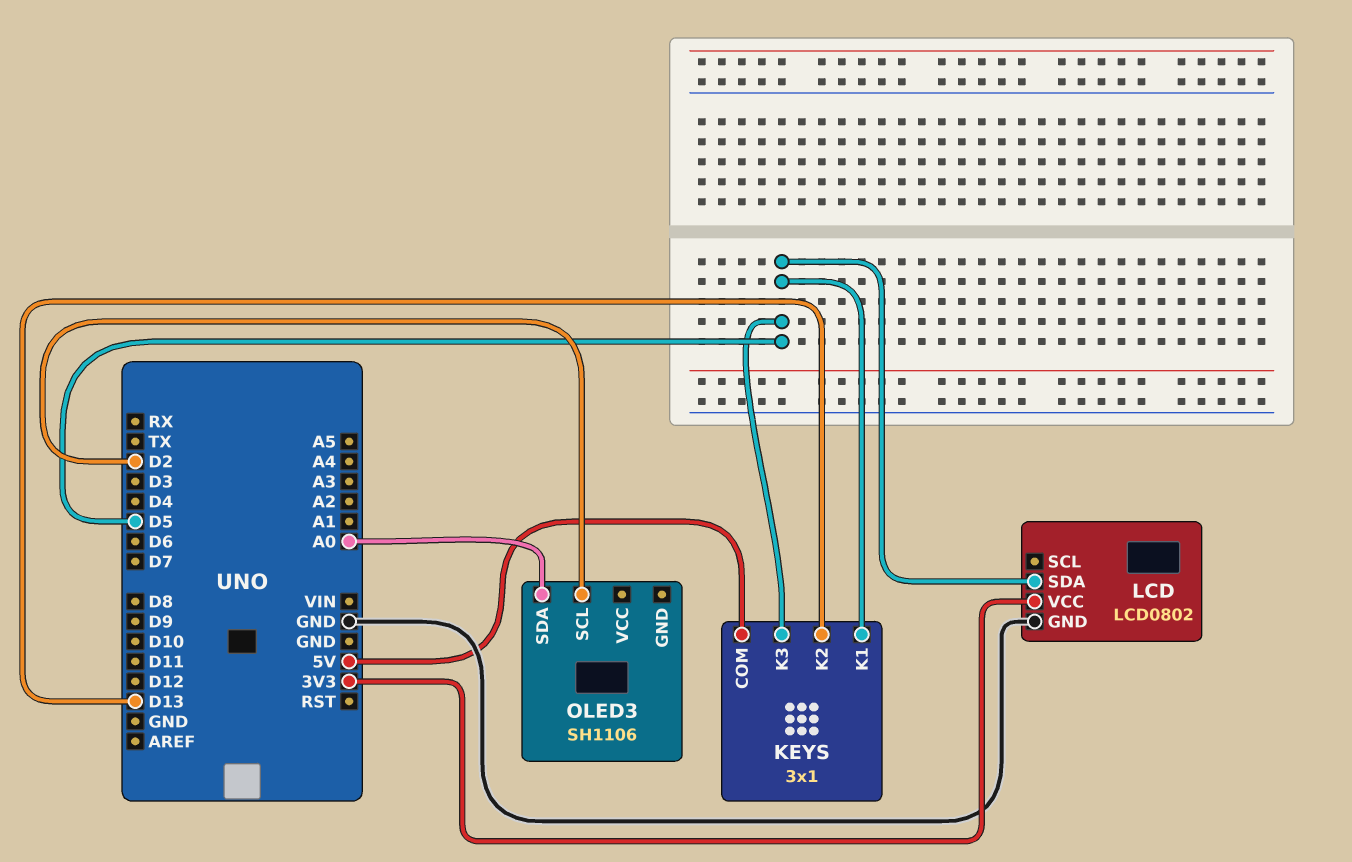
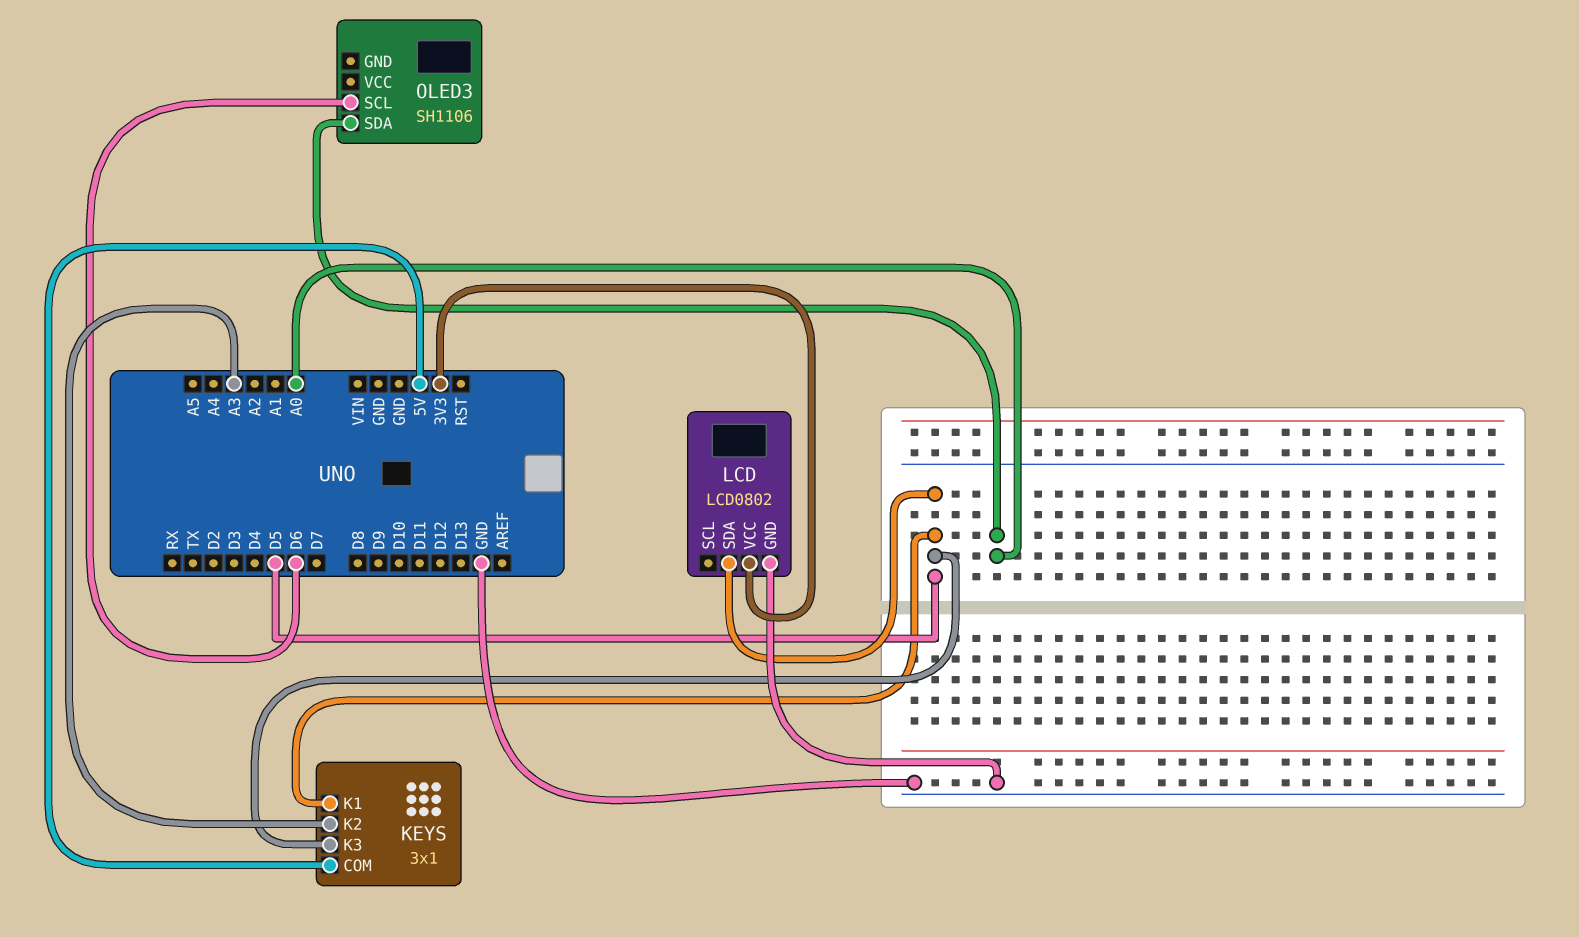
KEYS pin K2: D13 -> A3
OLED3 pin SCL: D2 -> D6

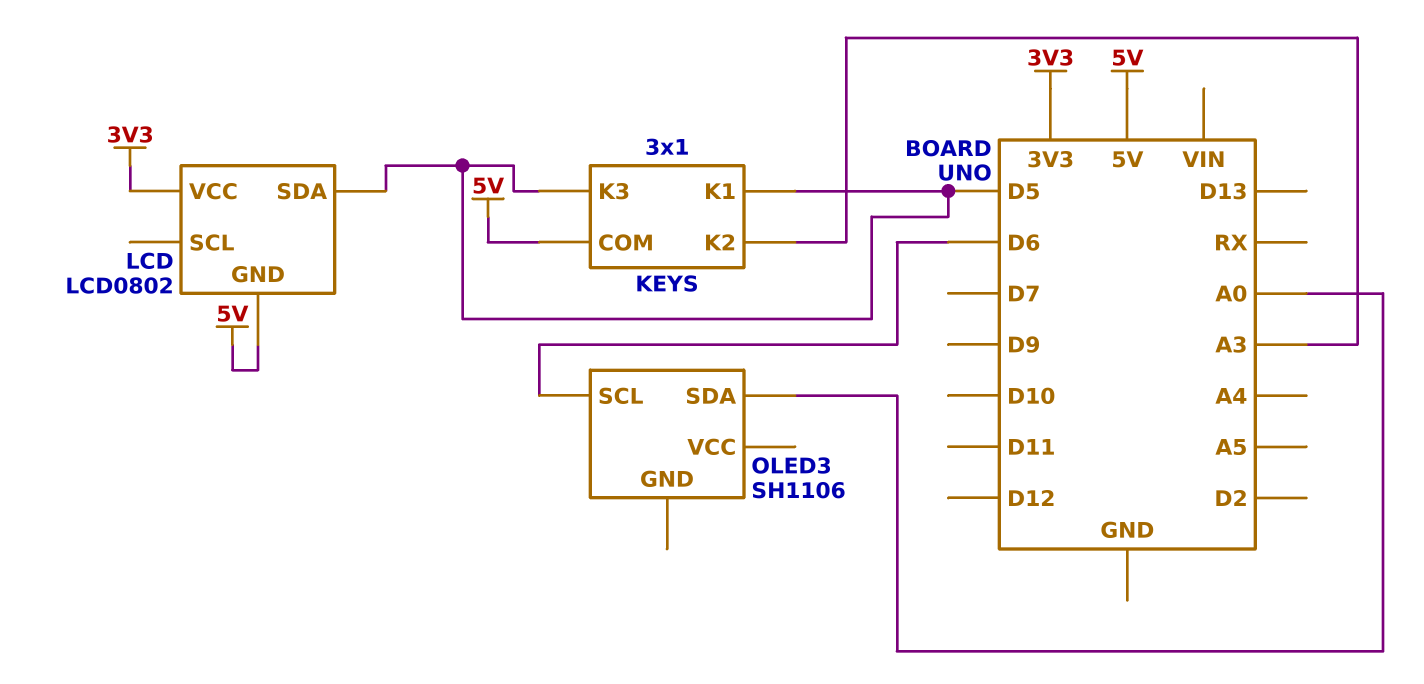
LCD pin GND: GND -> 5V

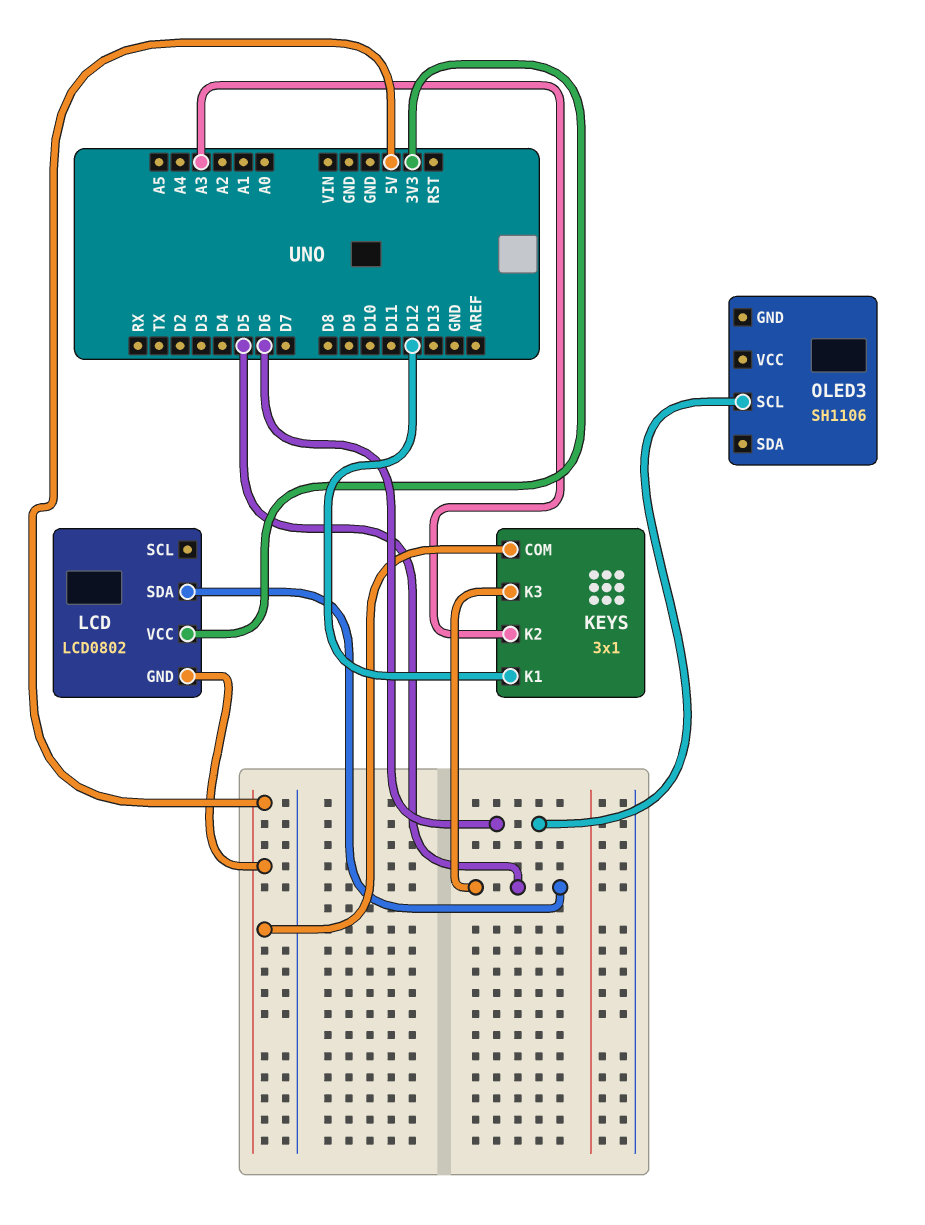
KEYS pin K1: D5 -> D12
OLED3 pin SDA: A0 -> none

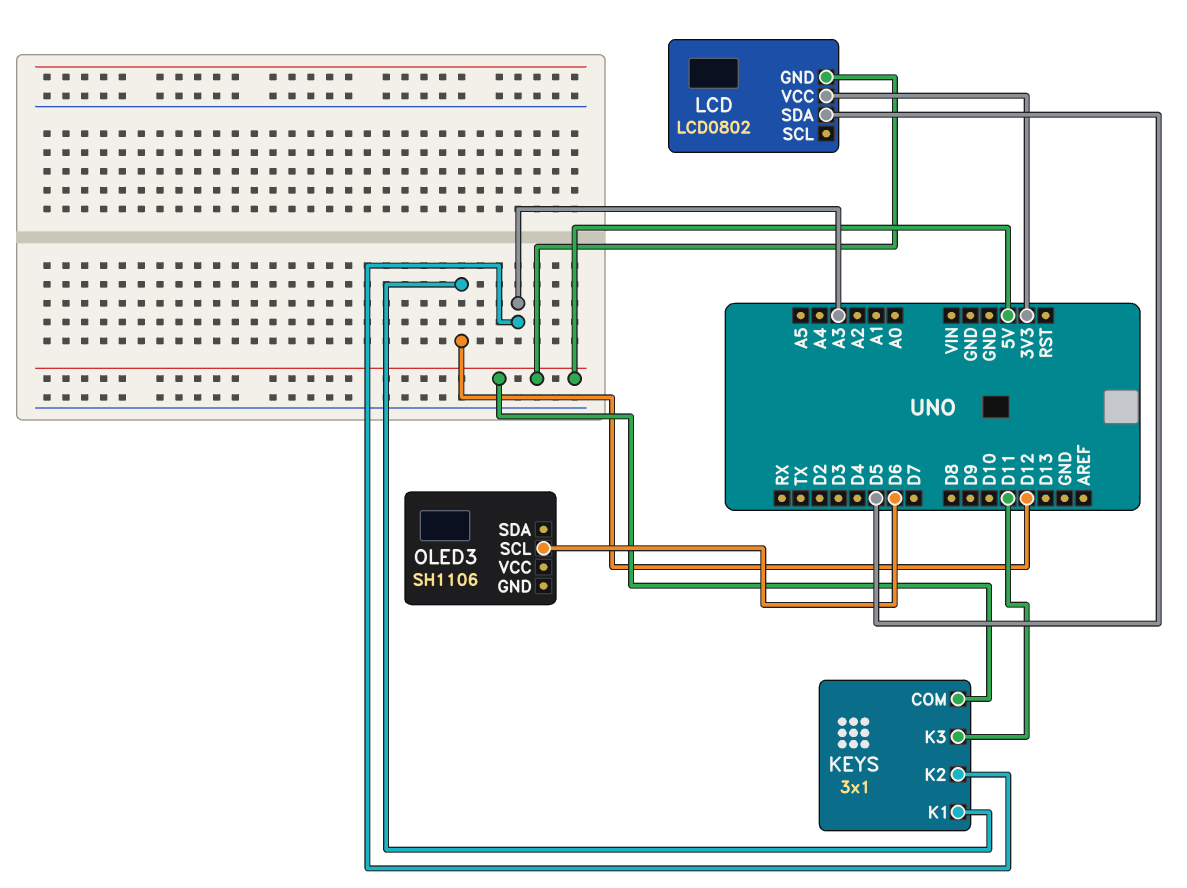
KEYS pin K3: D5 -> D11

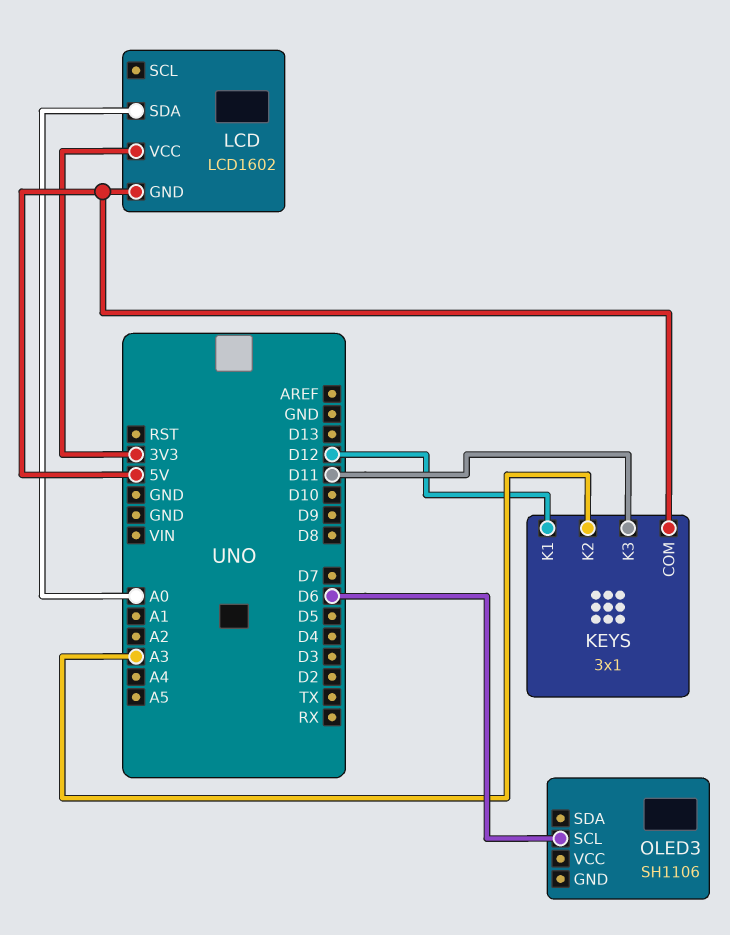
LCD: LCD0802 -> LCD1602
LCD pin SDA: D5 -> A0

